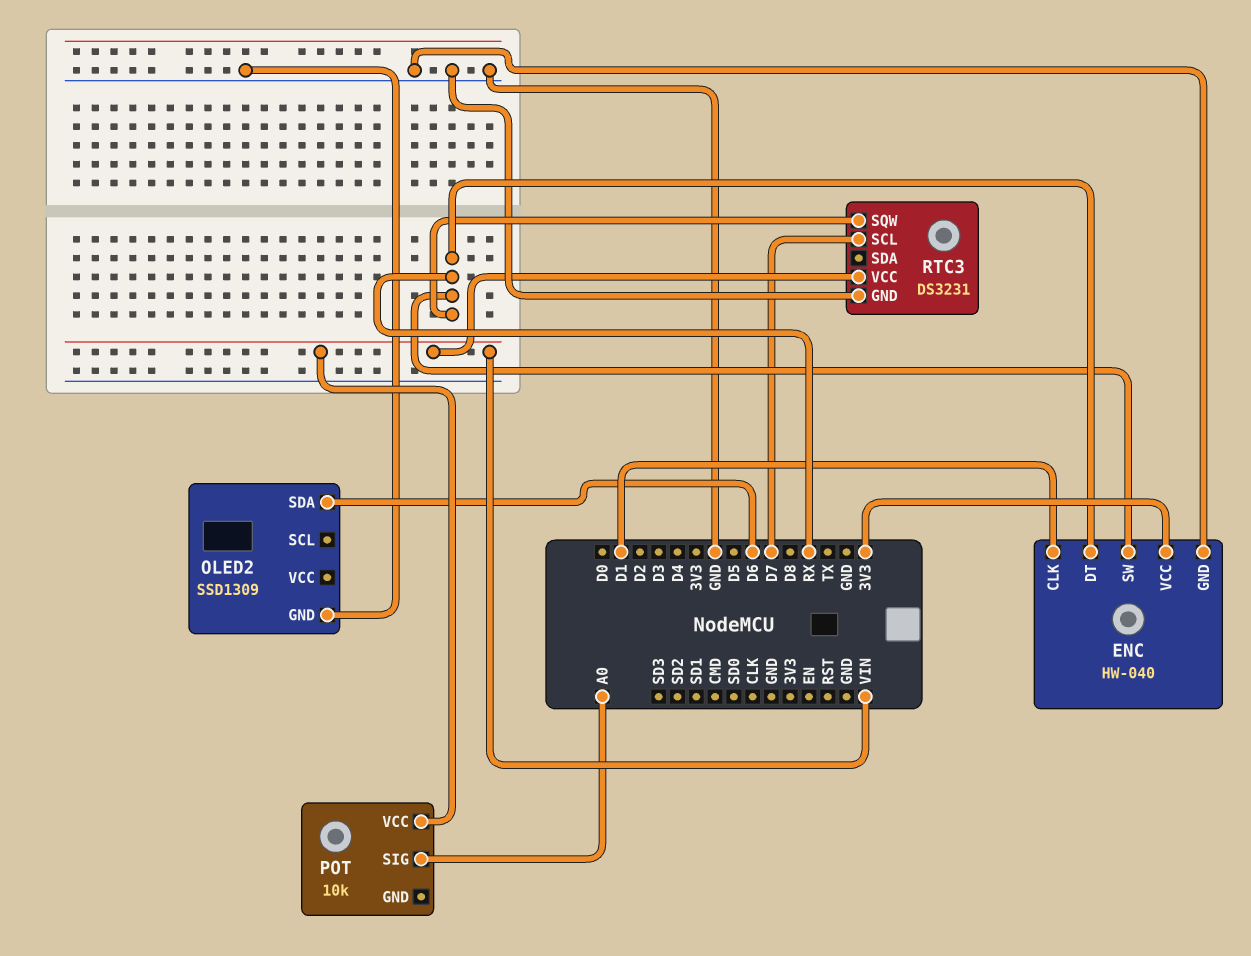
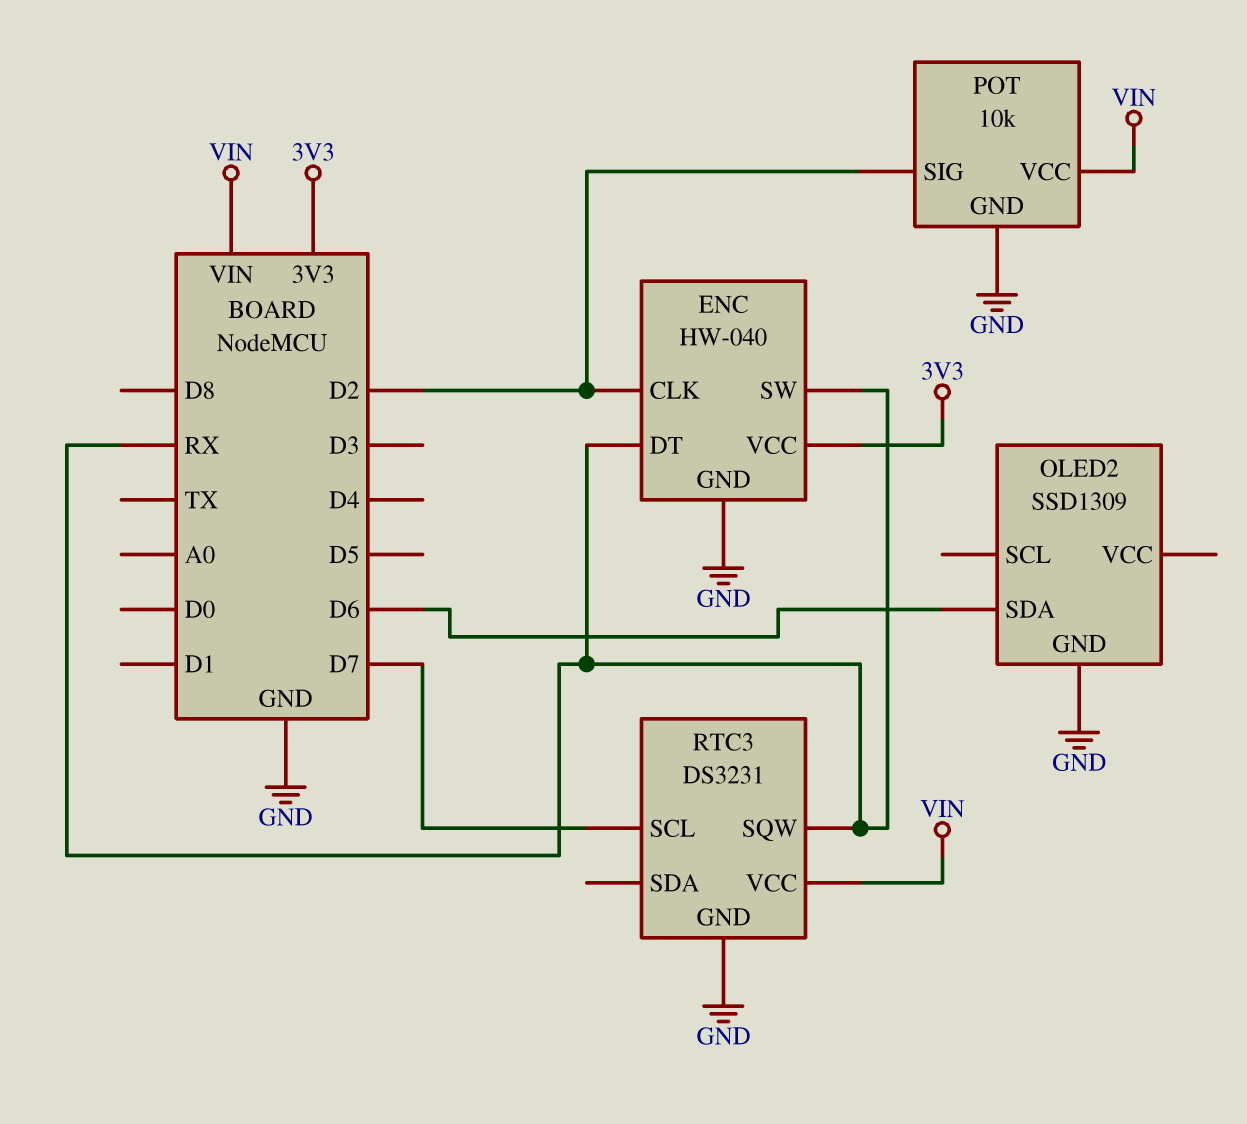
ENC pin CLK: D1 -> D2
POT pin GND: none -> GND
POT pin SIG: A0 -> D2

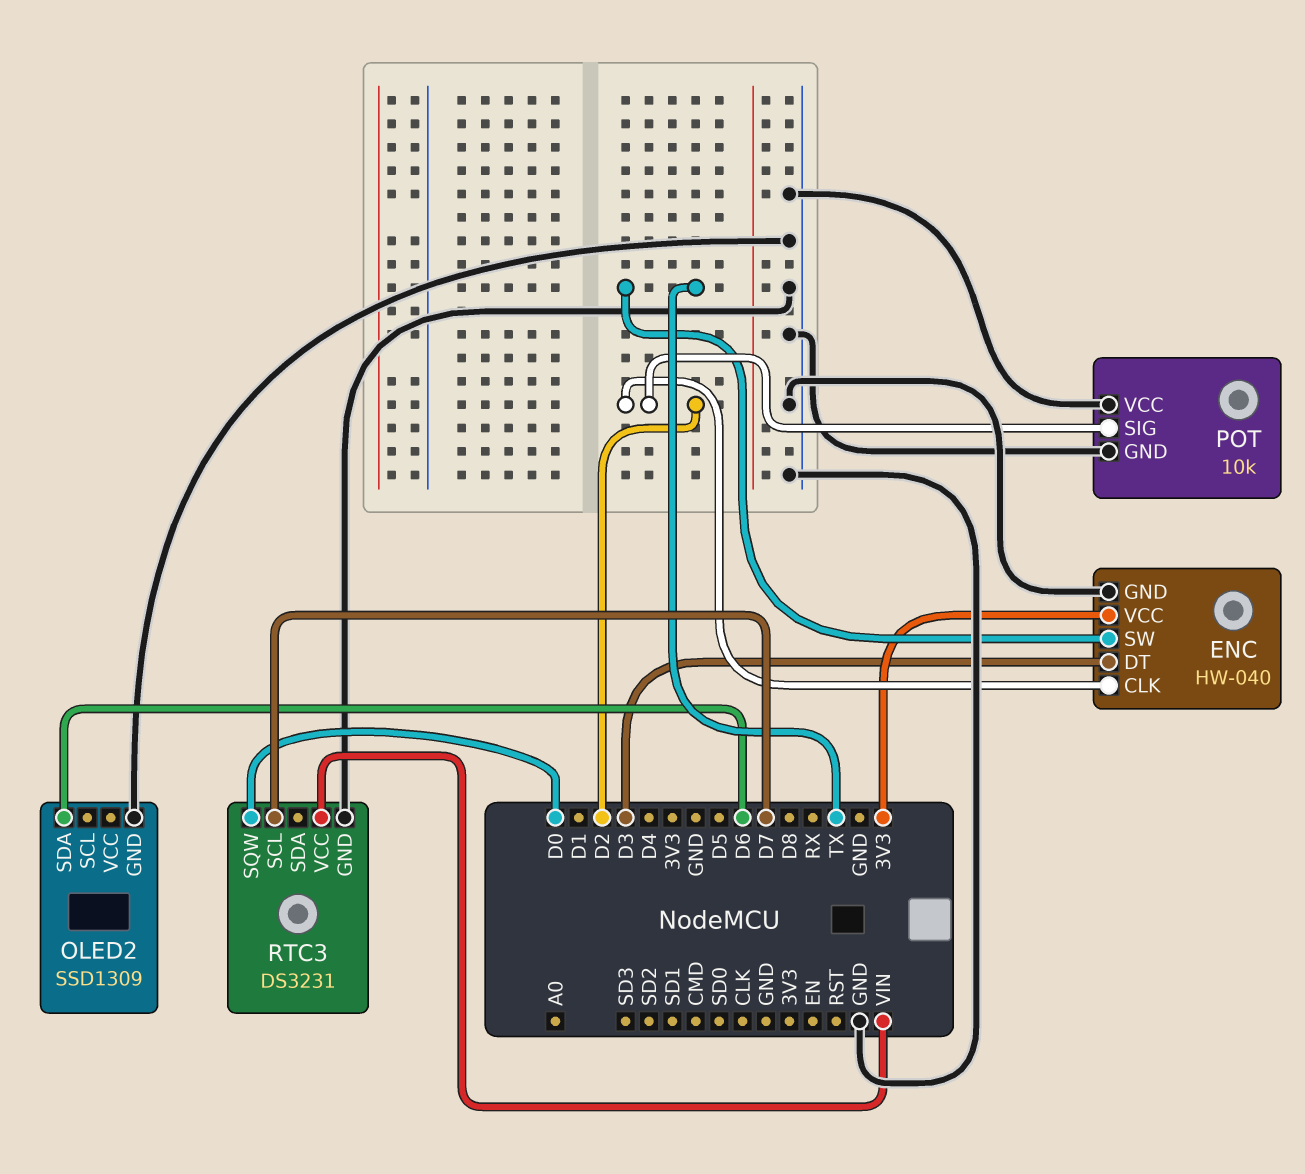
ENC pin DT: RX -> D3
ENC pin SW: RX -> TX
POT pin VCC: VIN -> GND
RTC3 pin SQW: RX -> D0

